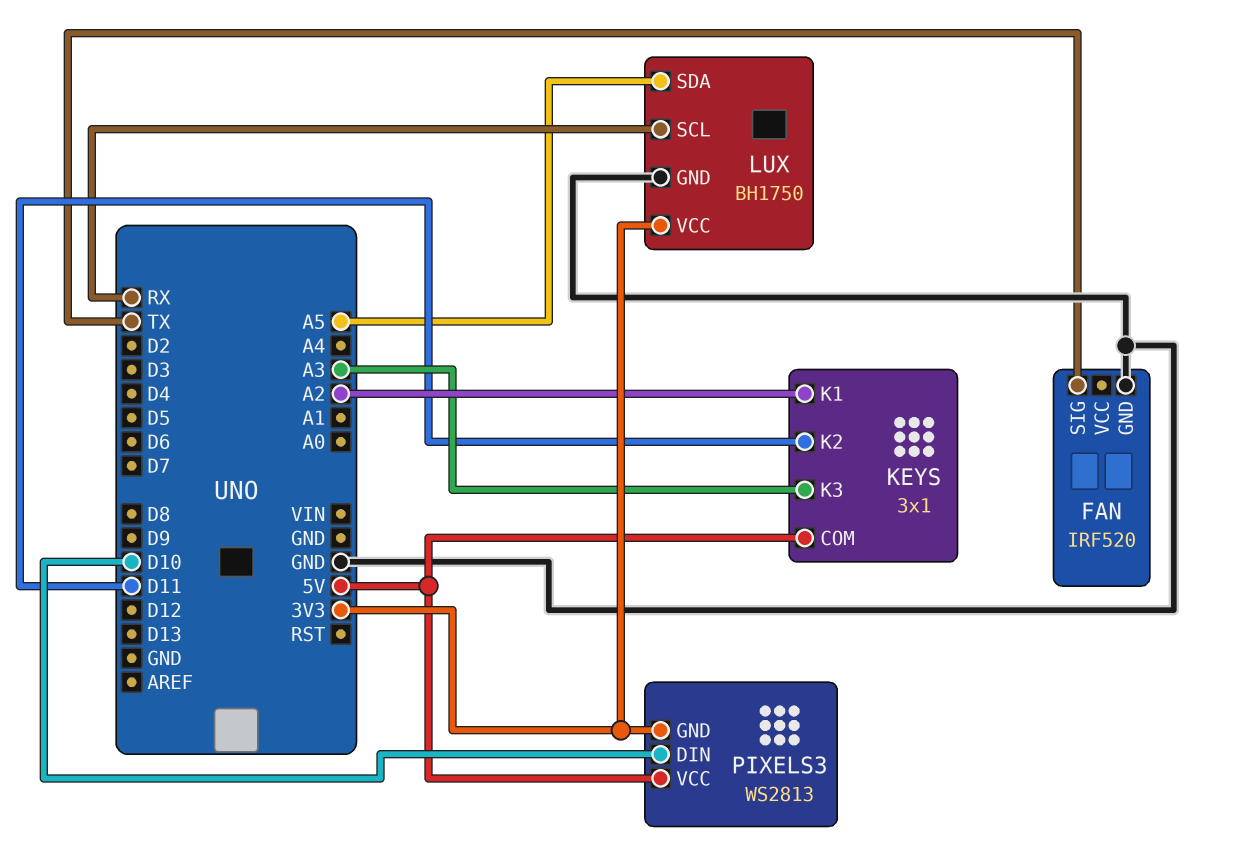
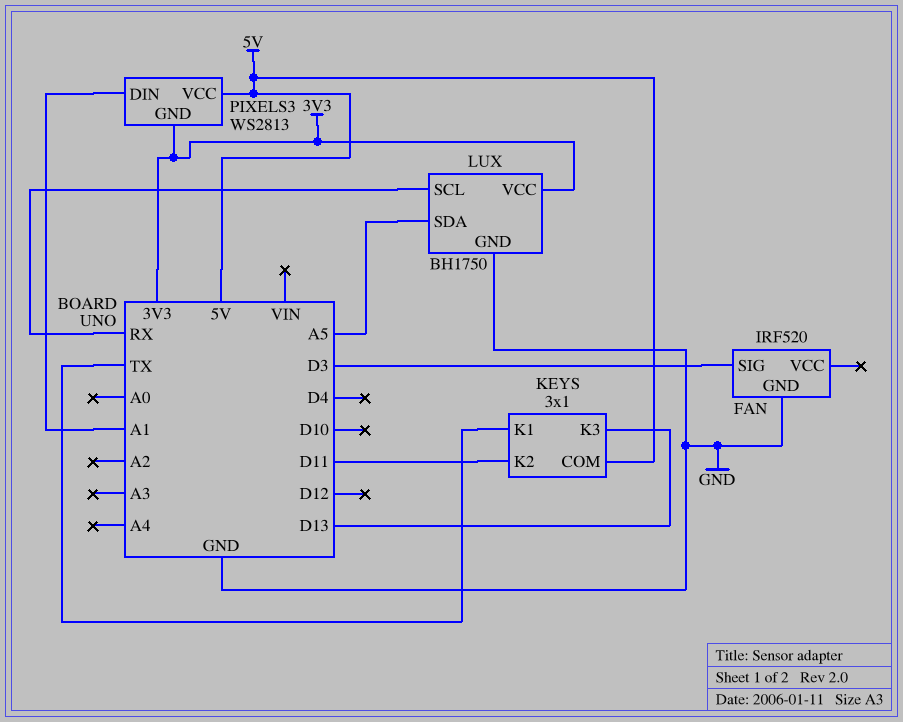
FAN pin SIG: TX -> D3
KEYS pin K1: A2 -> TX
KEYS pin K3: A3 -> D13
PIXELS3 pin DIN: D10 -> A1

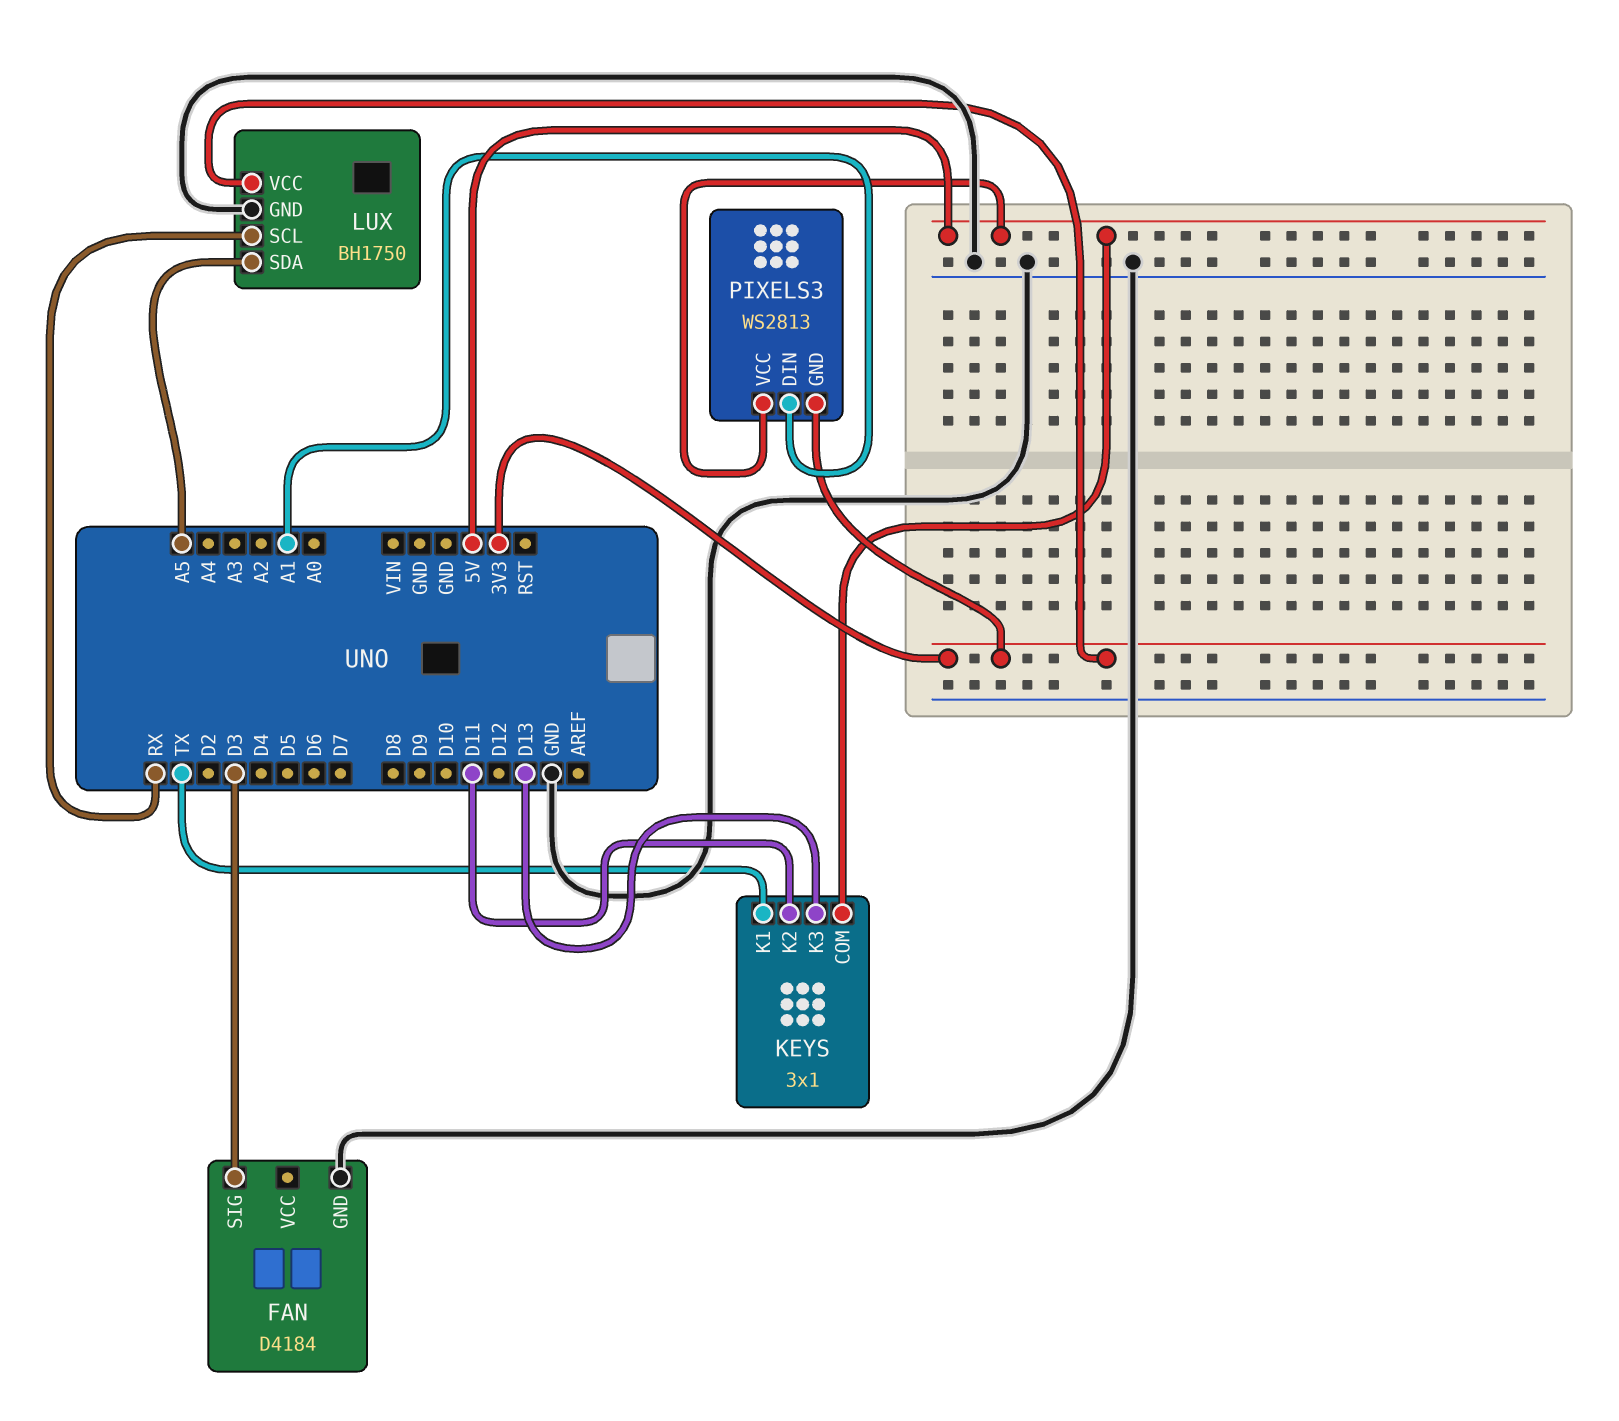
FAN: IRF520 -> D4184

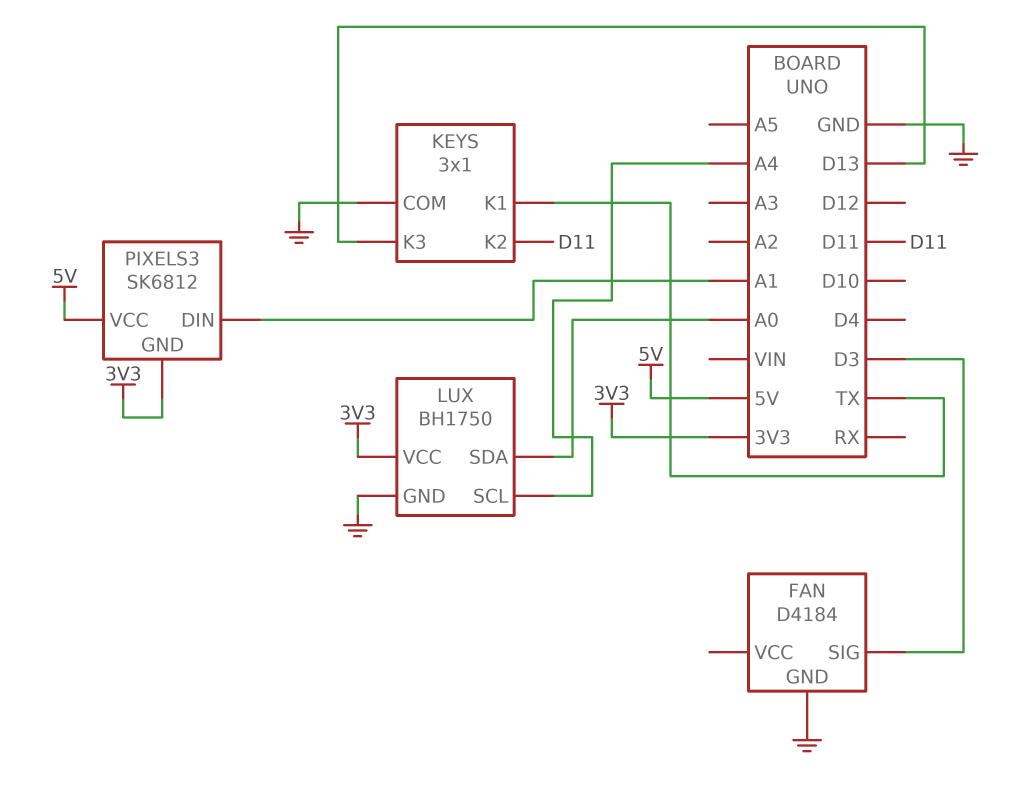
KEYS pin COM: 5V -> GND
LUX pin SCL: RX -> A4
LUX pin SDA: A5 -> A0
PIXELS3: WS2813 -> SK6812

